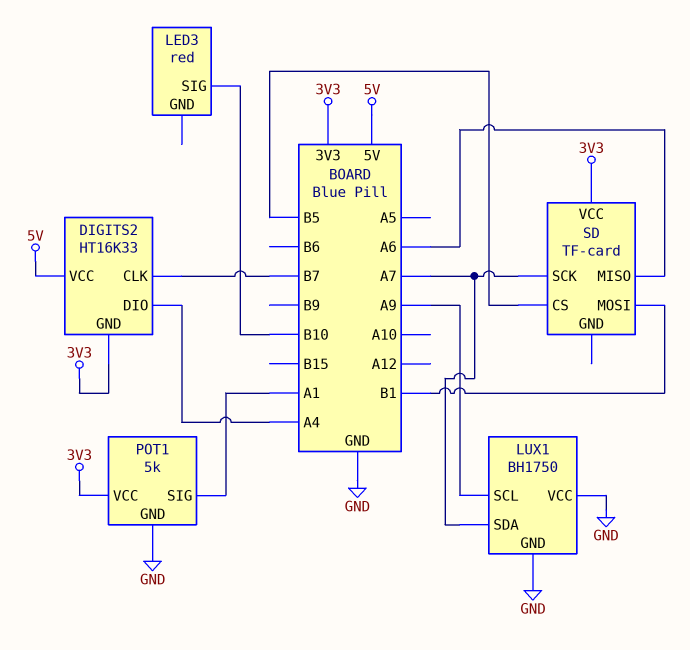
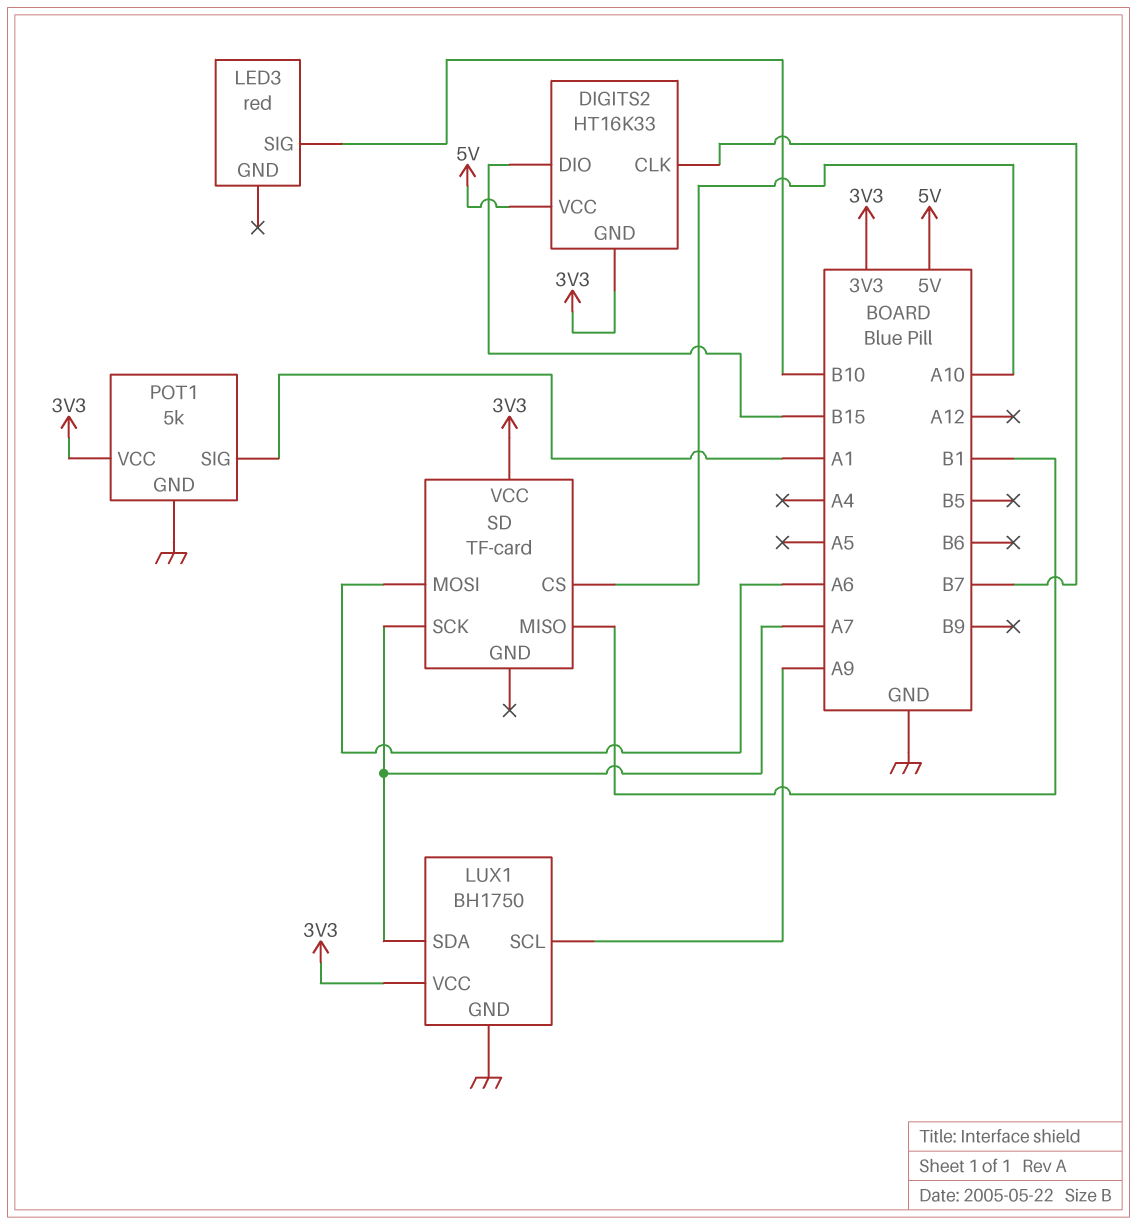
DIGITS2 pin DIO: A4 -> B15
LUX1 pin VCC: GND -> 3V3
SD pin CS: B5 -> A10
SD pin MISO: A6 -> B1
SD pin MOSI: B1 -> A6

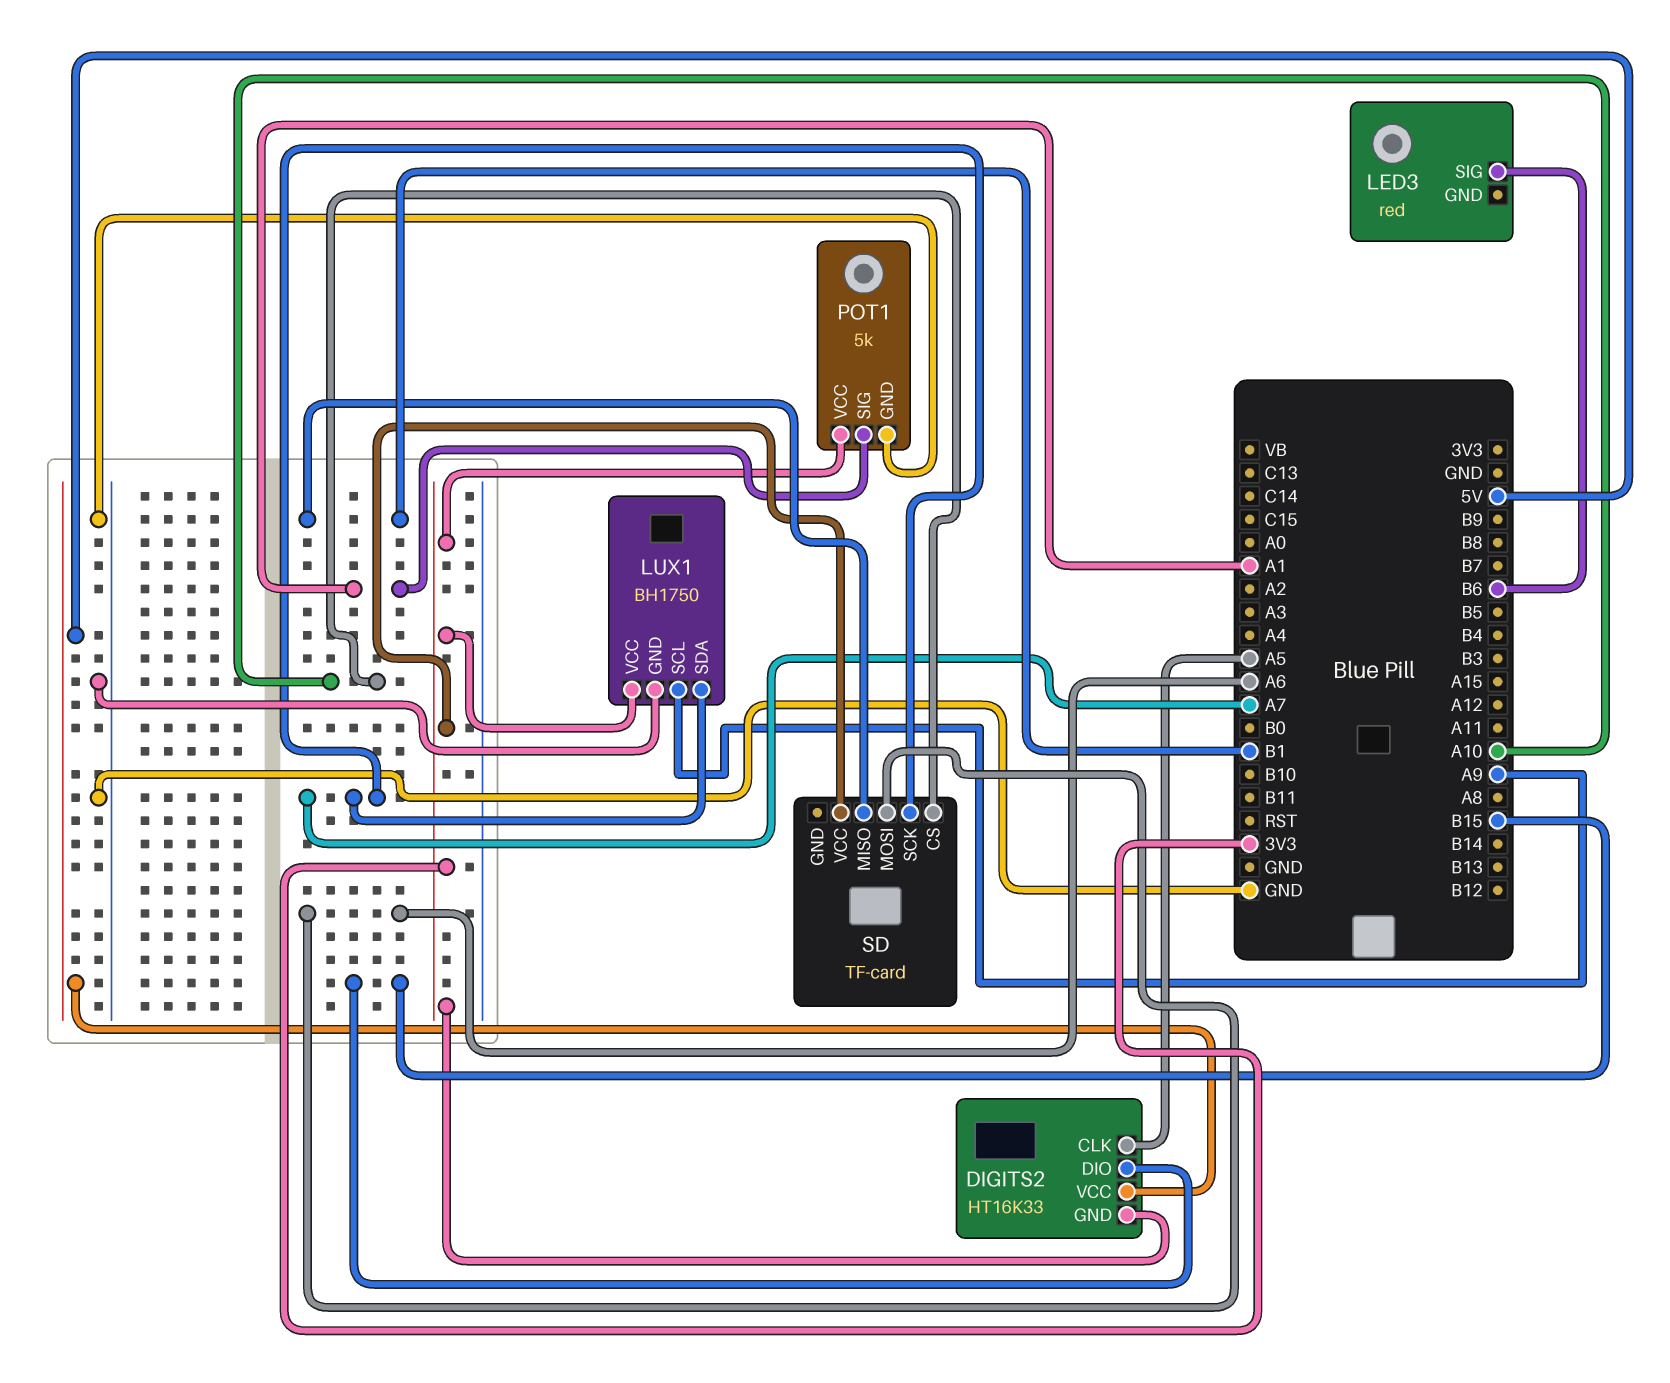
DIGITS2 pin CLK: B7 -> A5
LED3 pin SIG: B10 -> B6

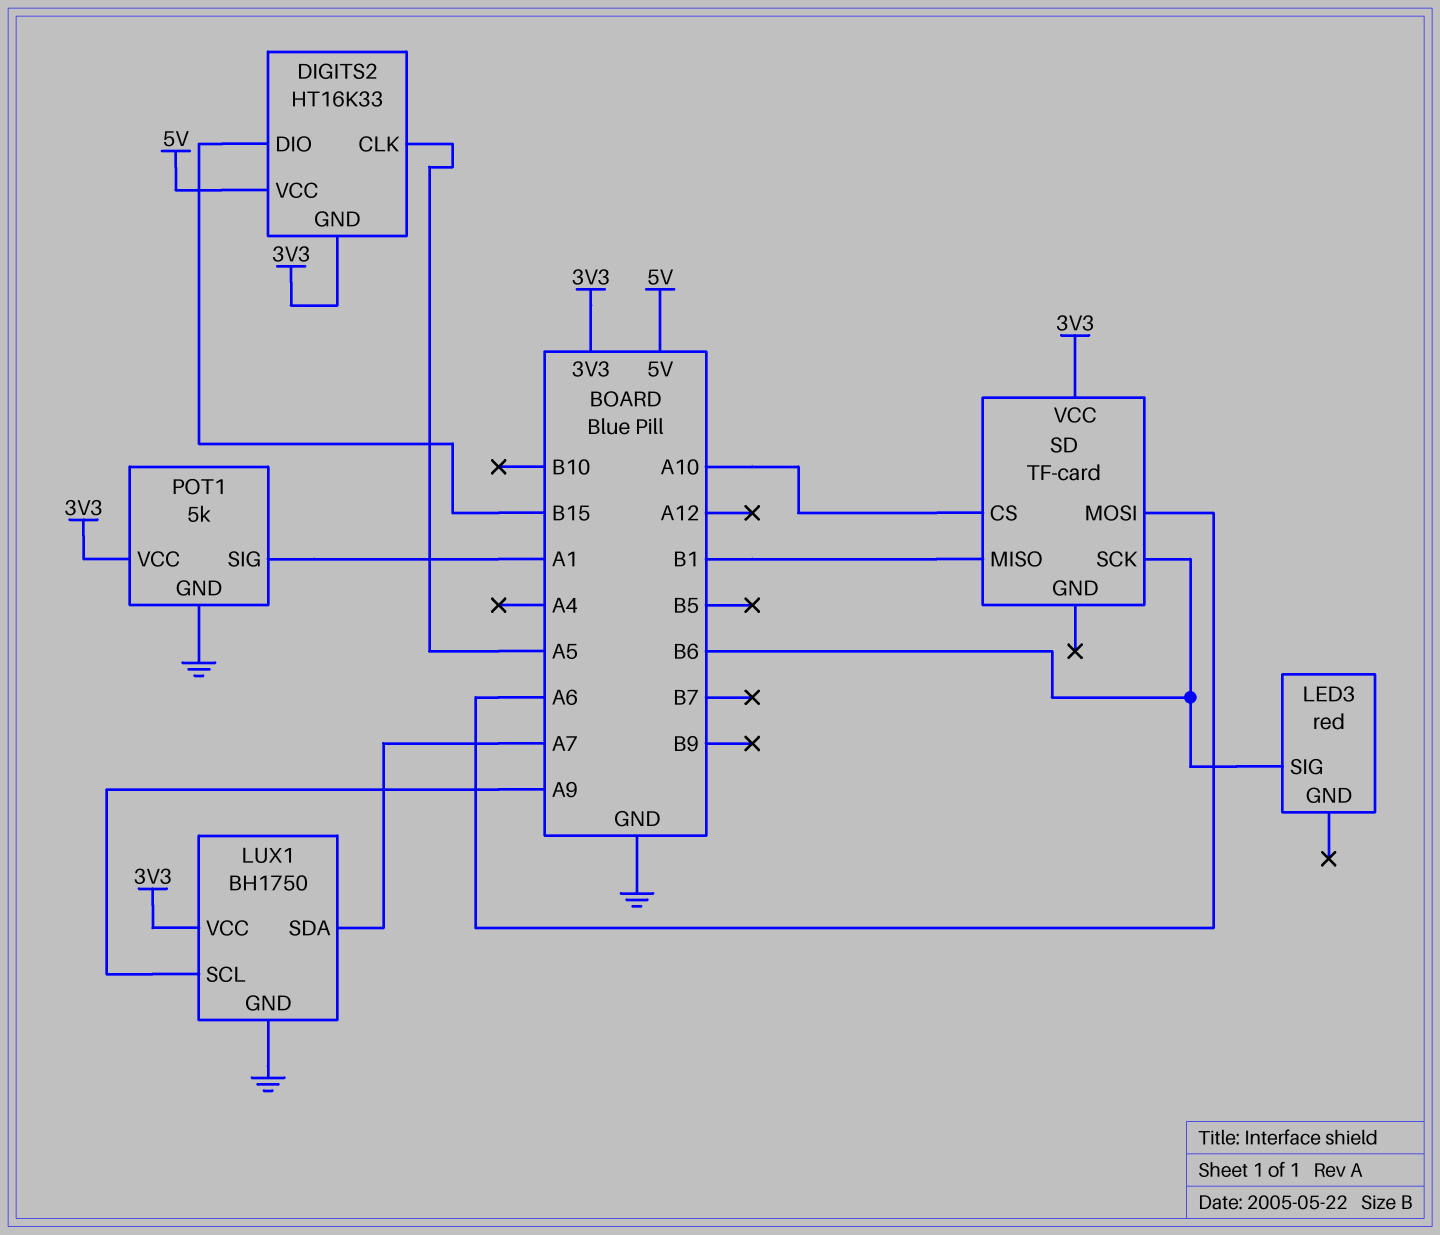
SD pin SCK: A7 -> B6

